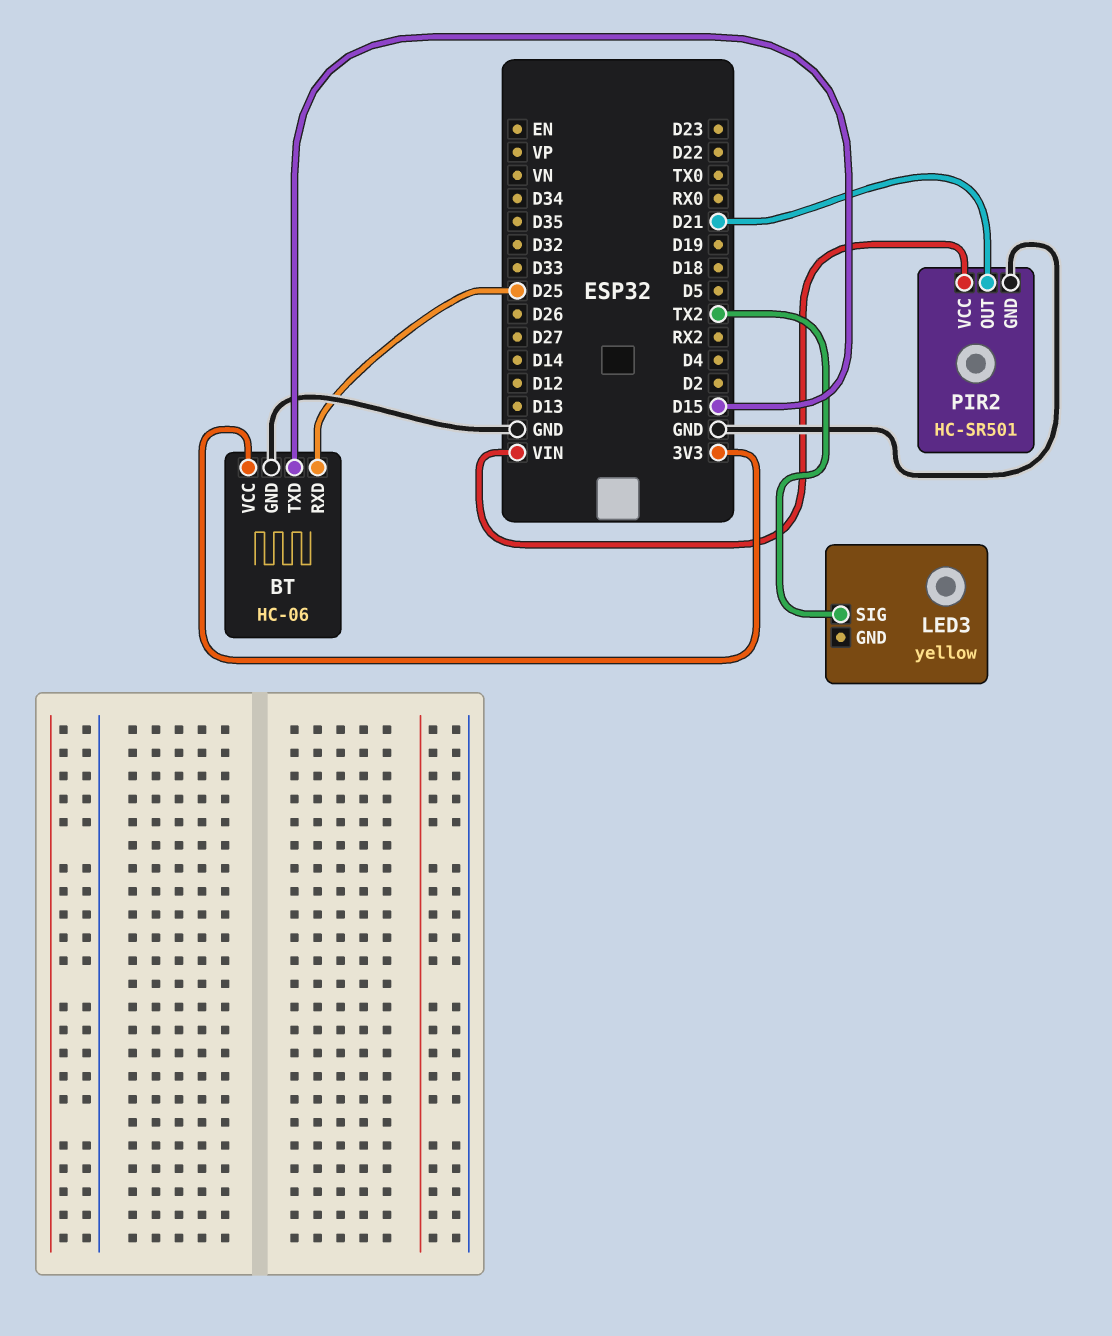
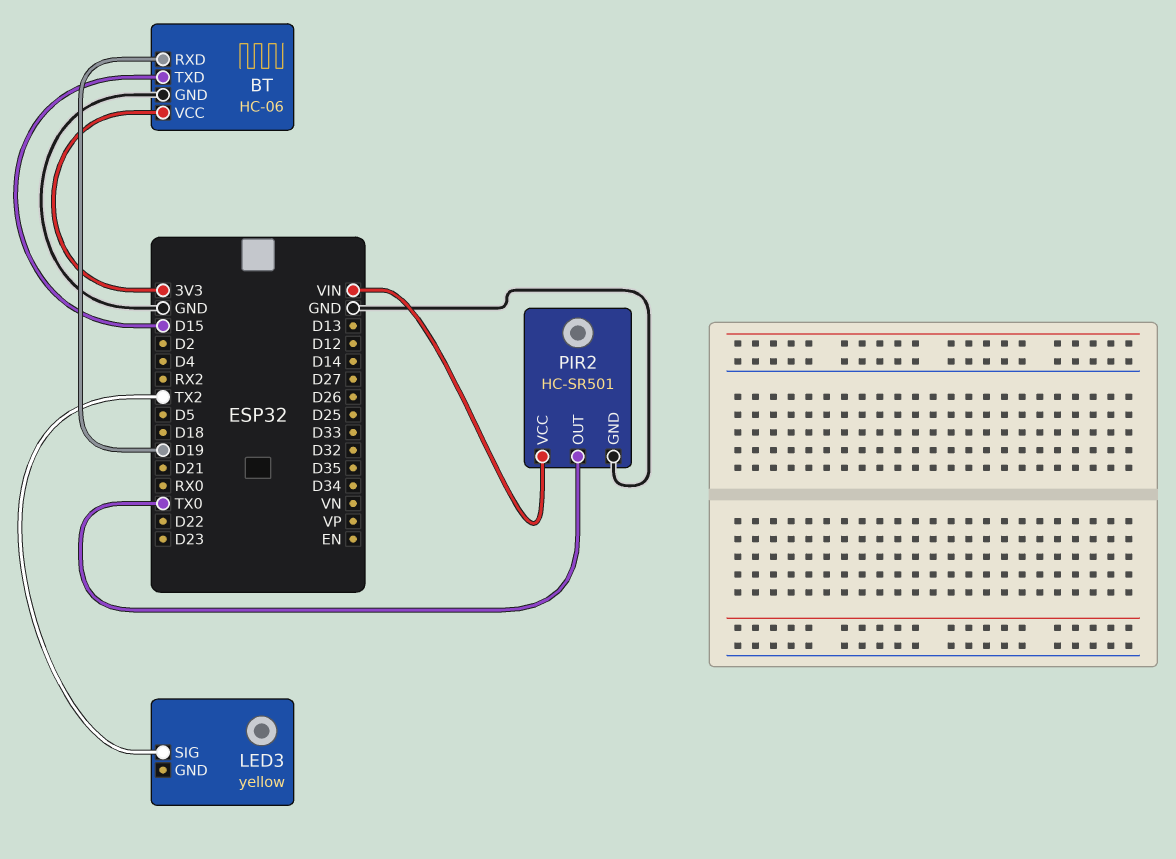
BT pin RXD: D25 -> D19
PIR2 pin OUT: D21 -> TX0

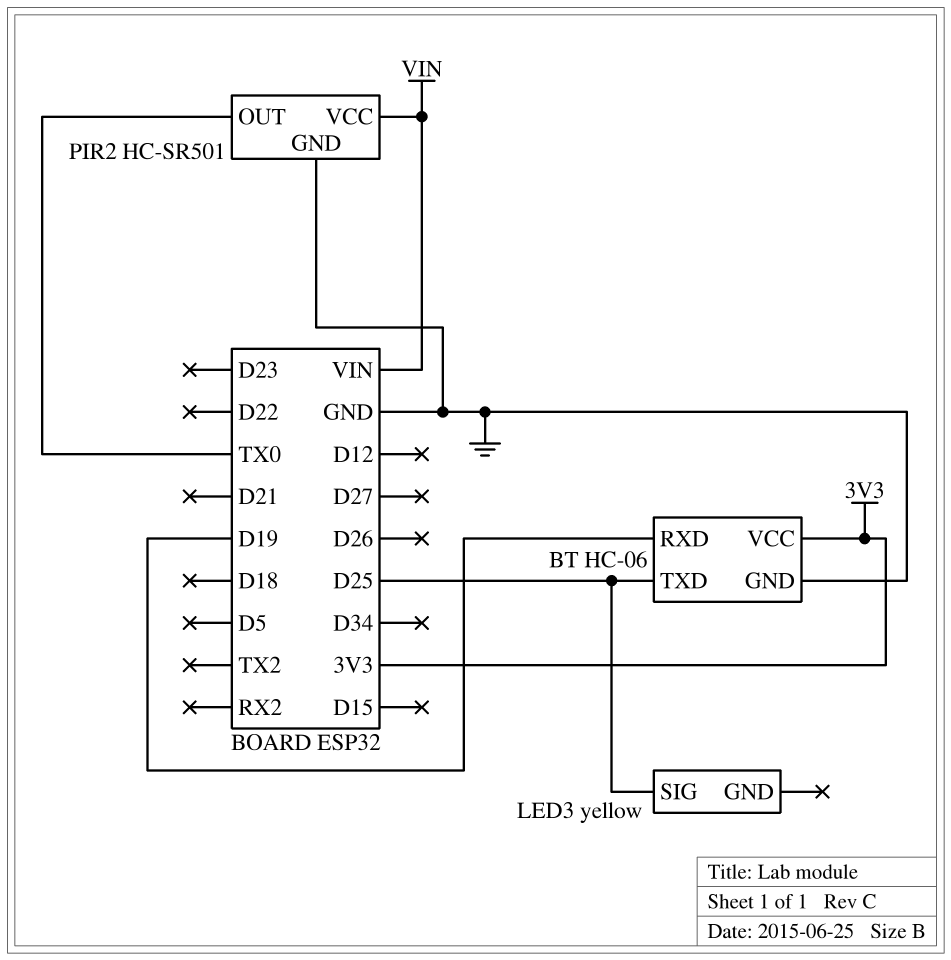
BT pin TXD: D15 -> D25
LED3 pin SIG: TX2 -> D25

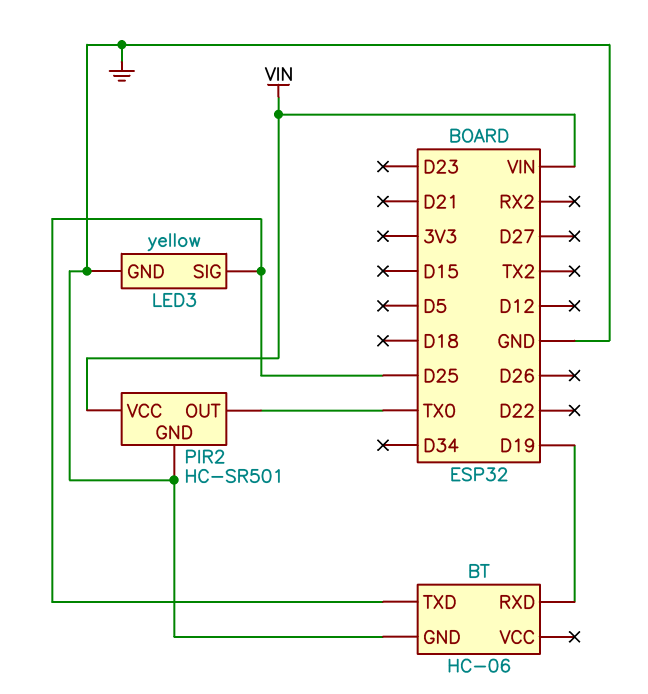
BT pin VCC: 3V3 -> none
LED3 pin GND: none -> GND

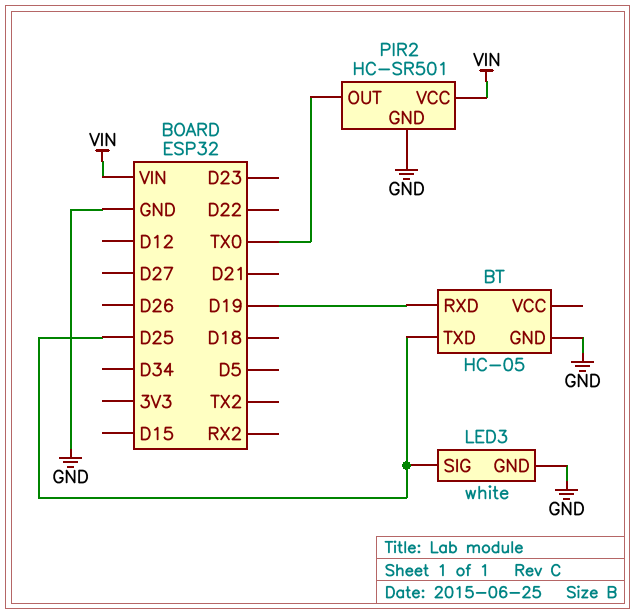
BT: HC-06 -> HC-05
LED3: yellow -> white

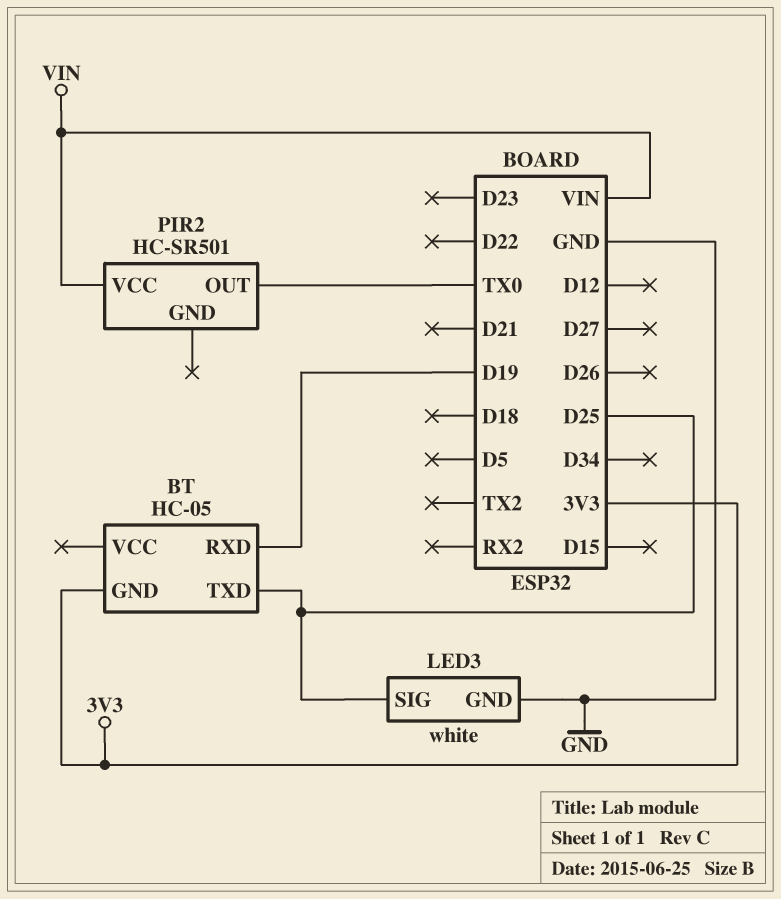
BT pin GND: GND -> 3V3
PIR2 pin GND: GND -> none

